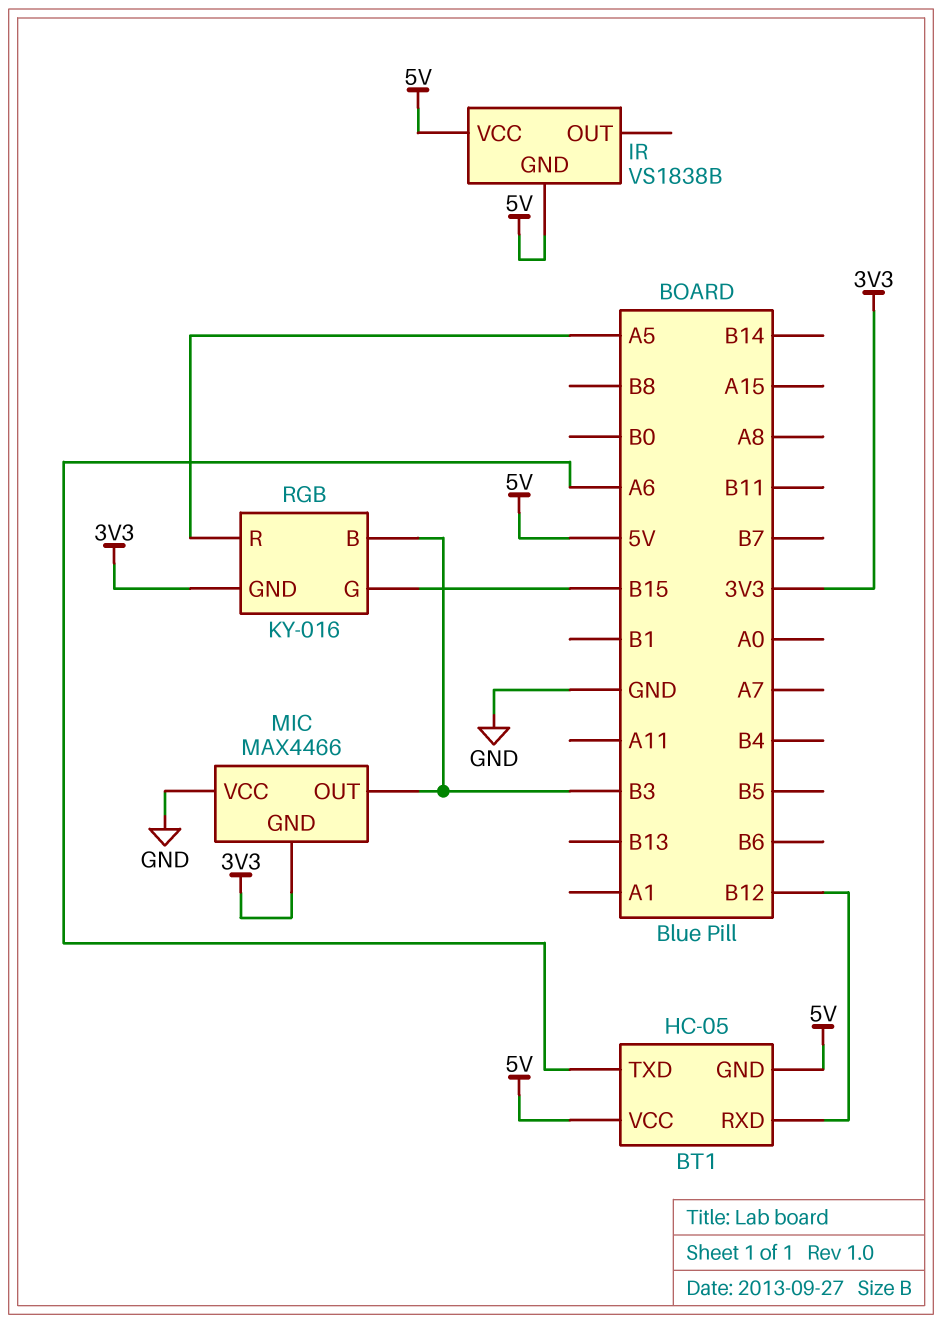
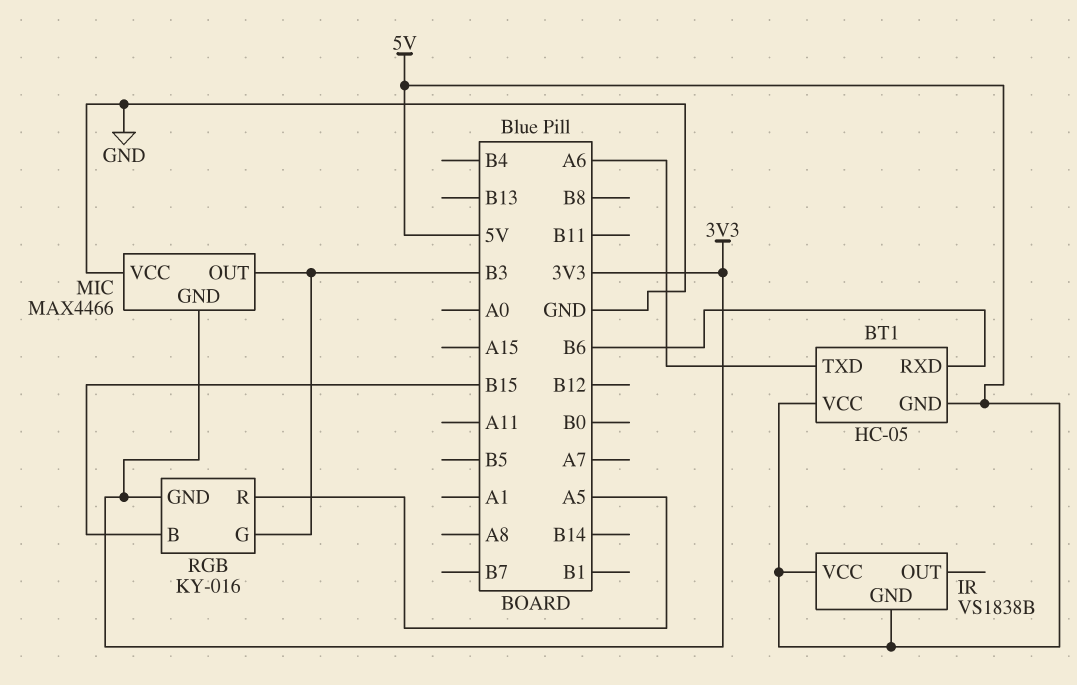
BT1 pin RXD: B12 -> B6
RGB pin B: B3 -> B15
RGB pin G: B15 -> B3

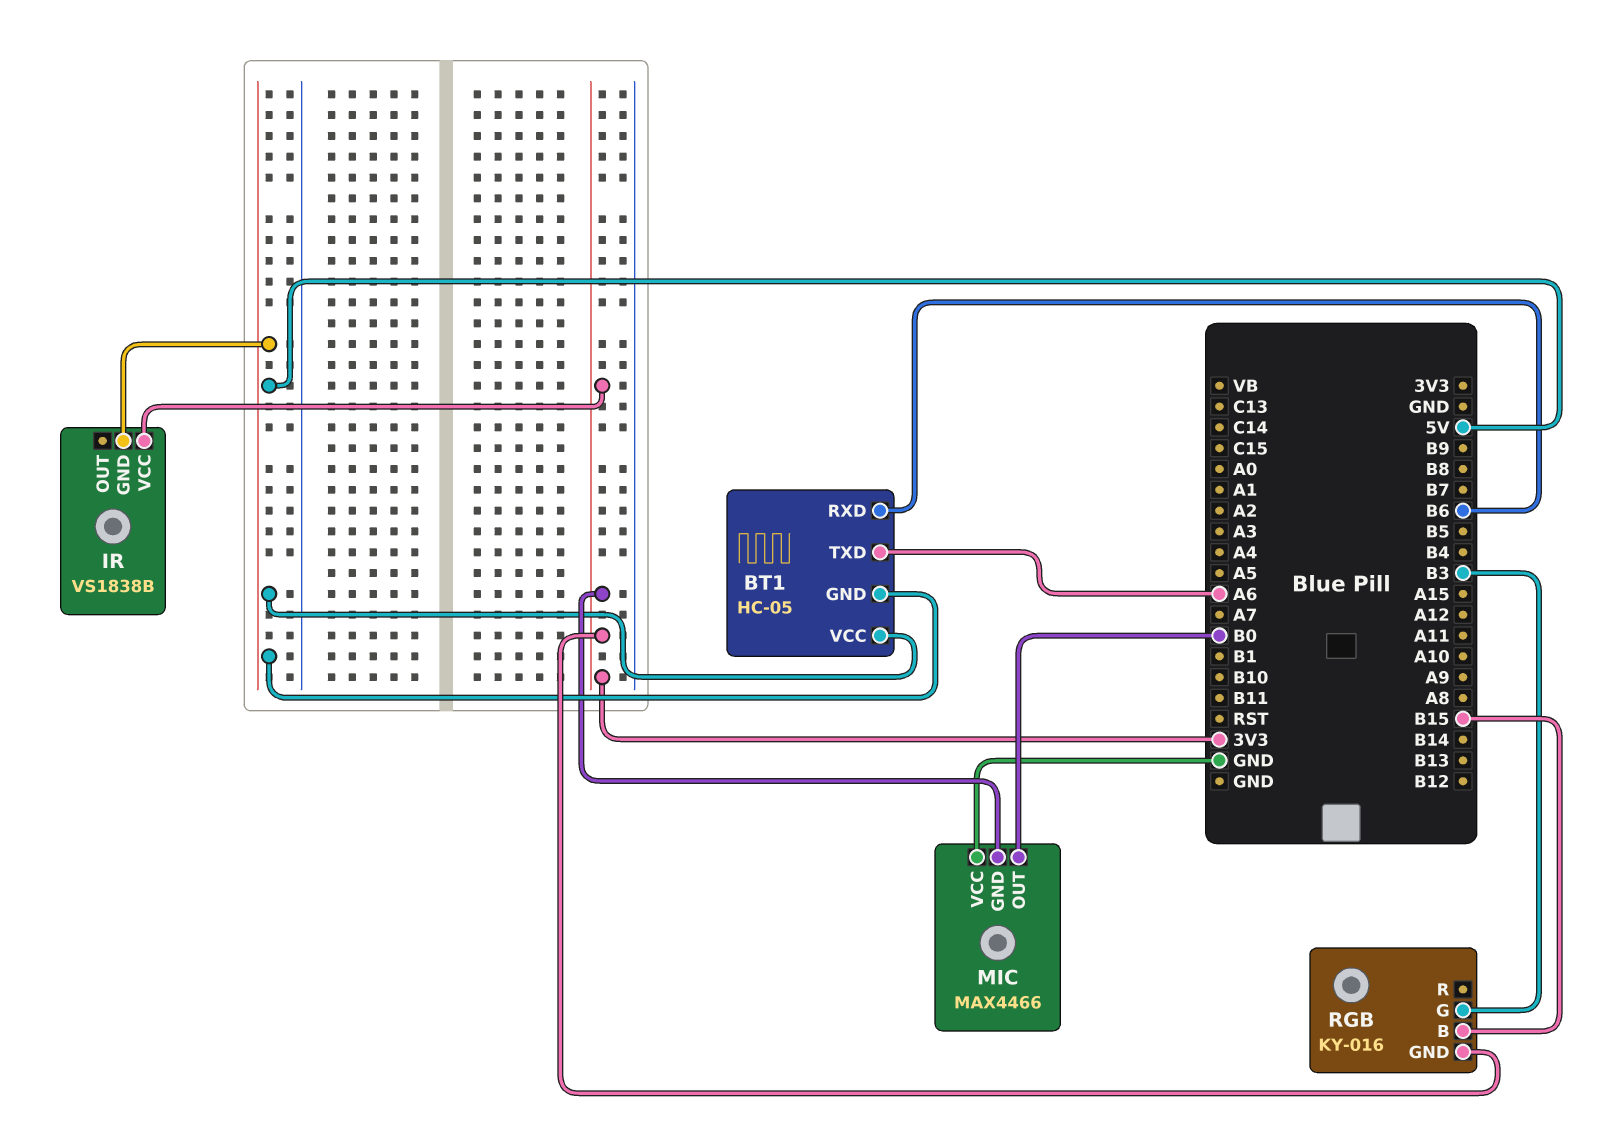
IR pin VCC: 5V -> 3V3
MIC pin OUT: B3 -> B0
RGB pin R: A5 -> none

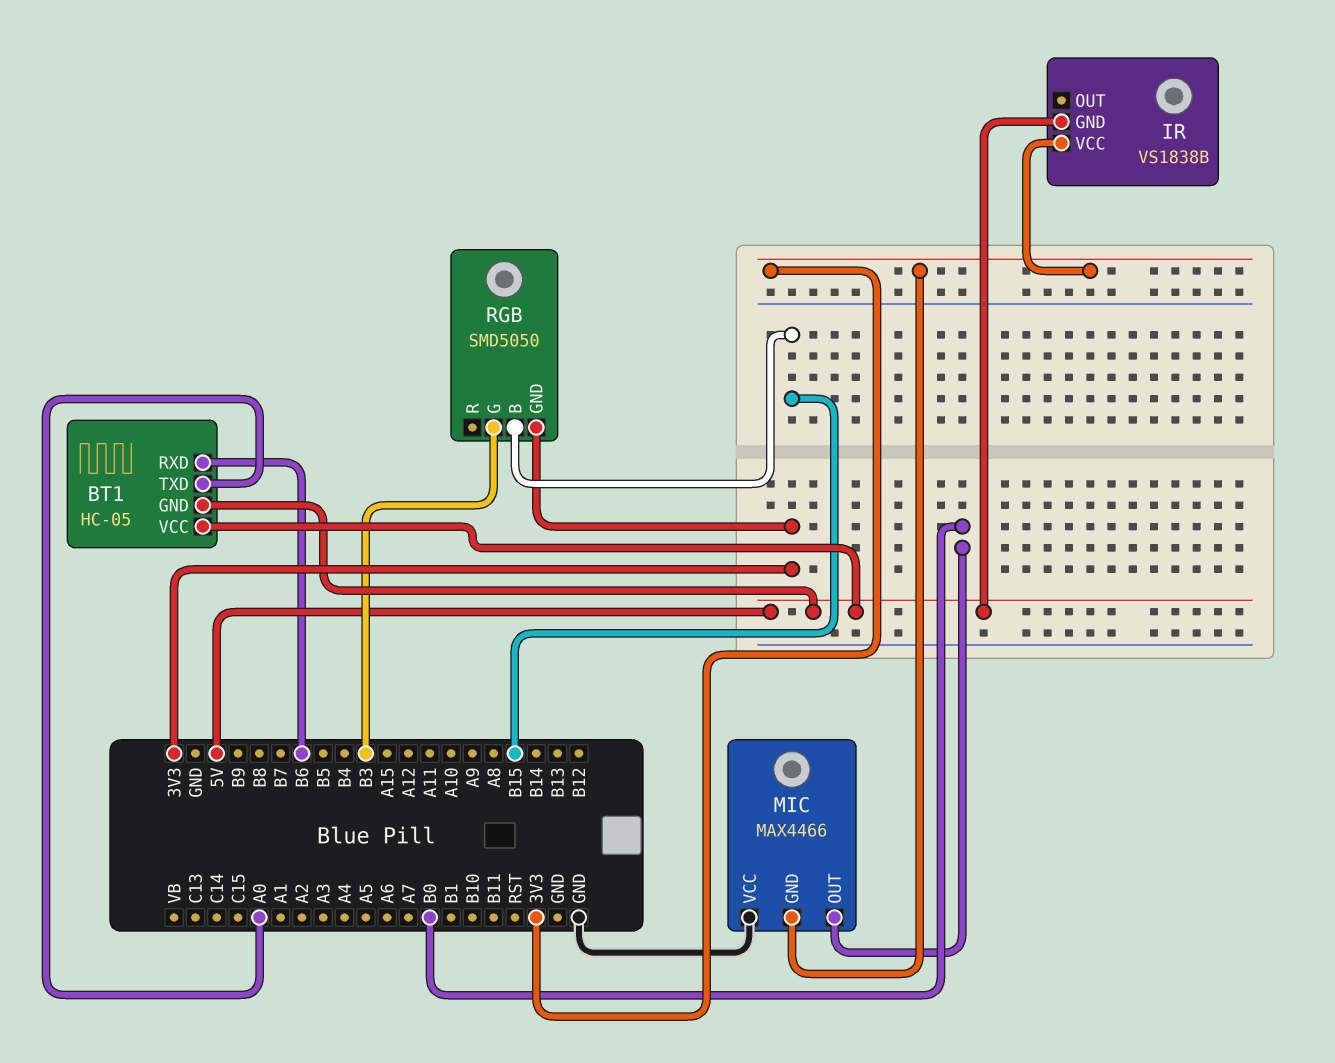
BT1 pin TXD: A6 -> A0
RGB: KY-016 -> SMD5050

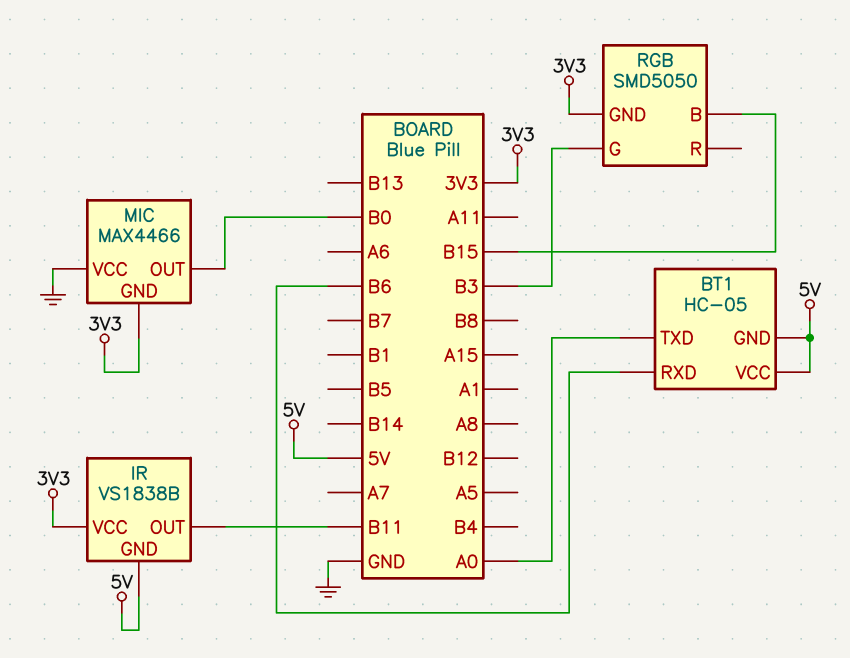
IR pin OUT: none -> B11

